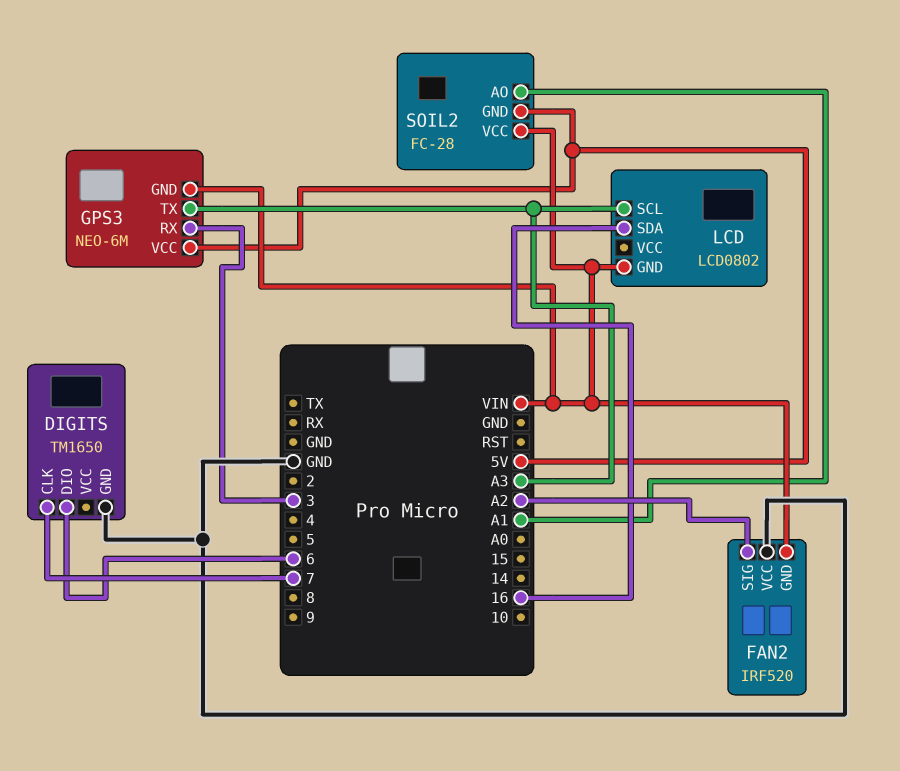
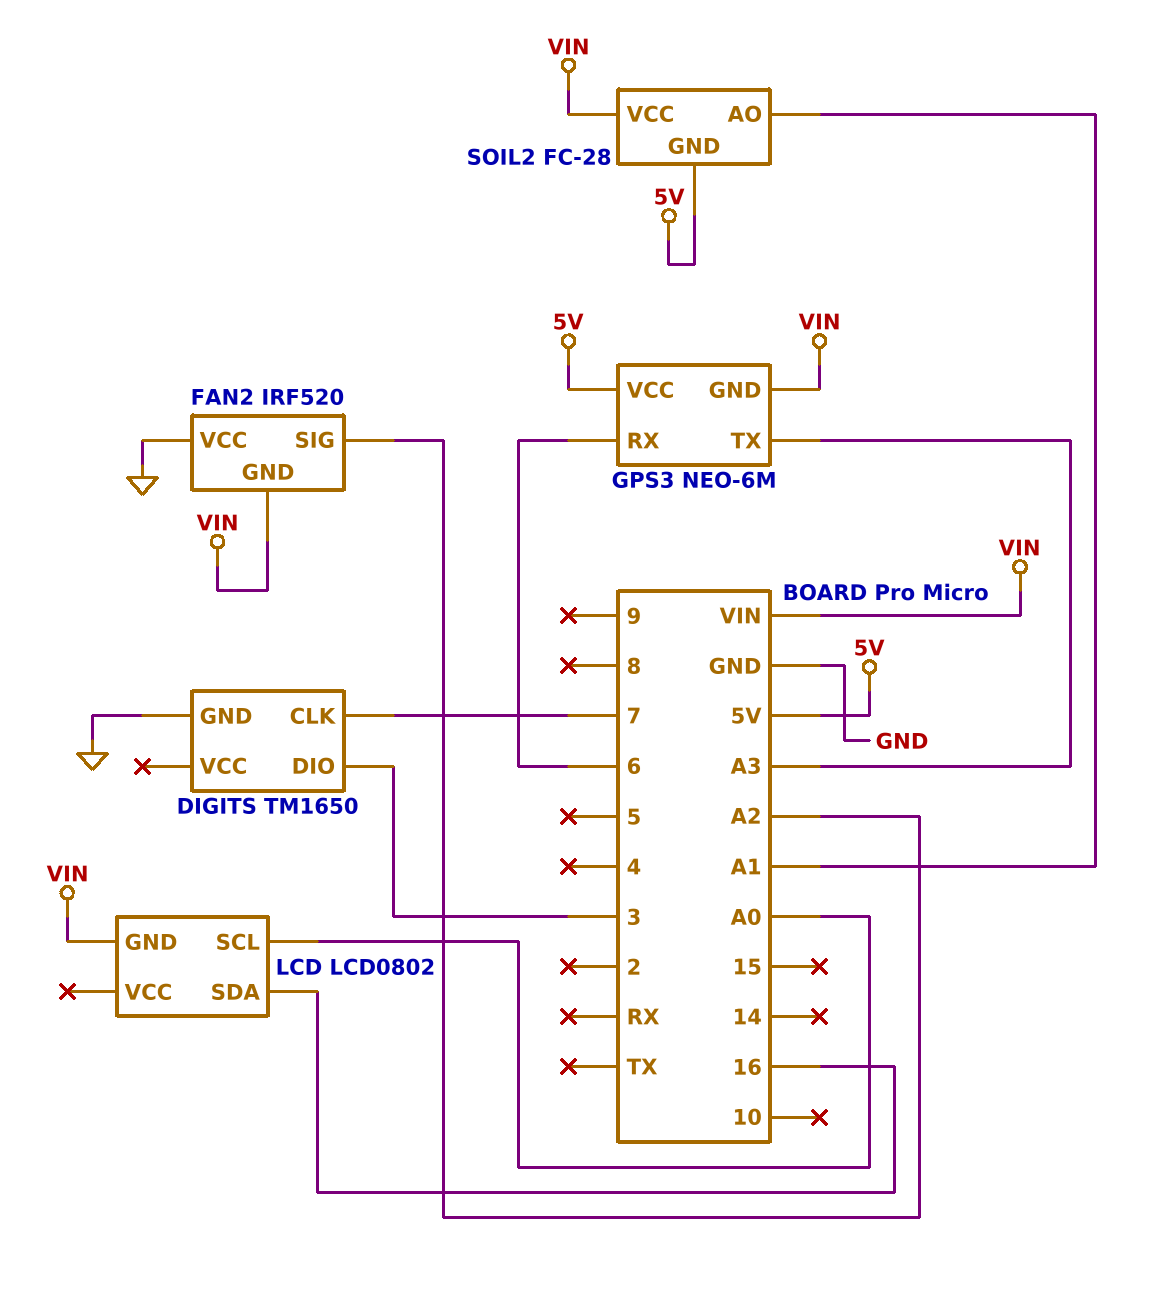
DIGITS pin DIO: 6 -> 3
GPS3 pin RX: 3 -> 6
LCD pin SCL: A3 -> A0

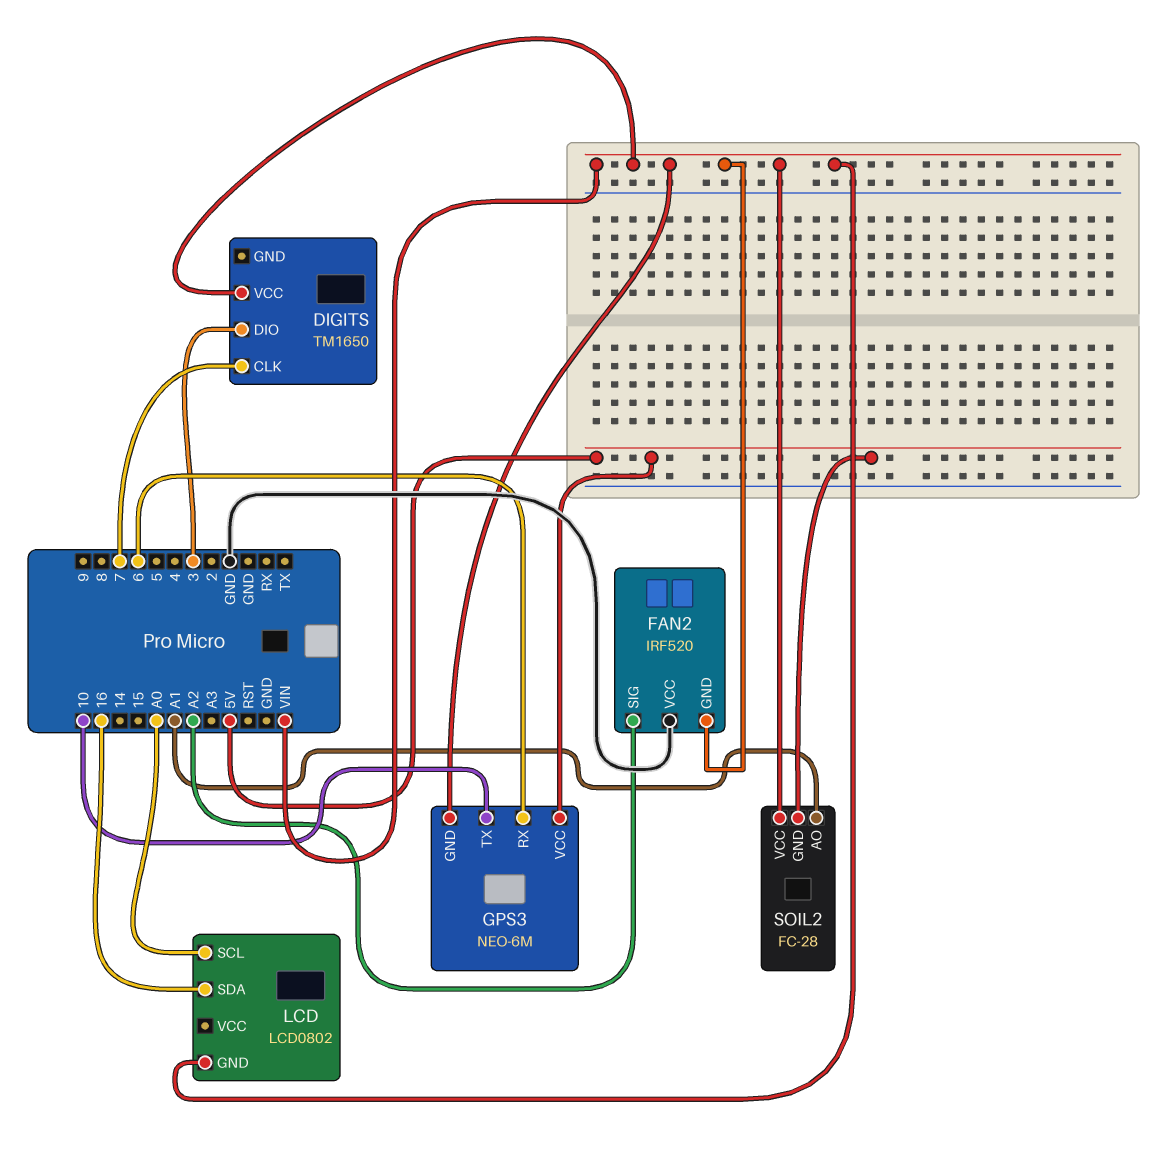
DIGITS pin GND: GND -> none
DIGITS pin VCC: none -> VIN
GPS3 pin TX: A3 -> 10

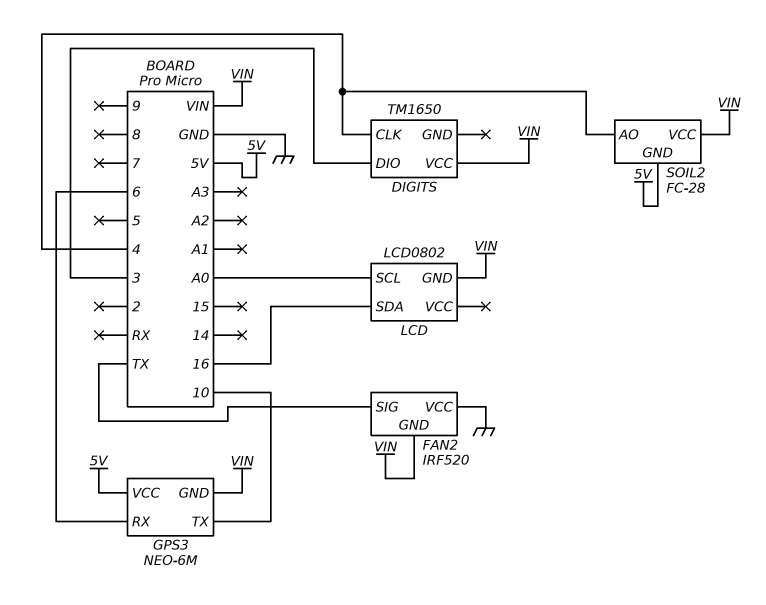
DIGITS pin CLK: 7 -> 4
FAN2 pin SIG: A2 -> TX
SOIL2 pin AO: A1 -> 4

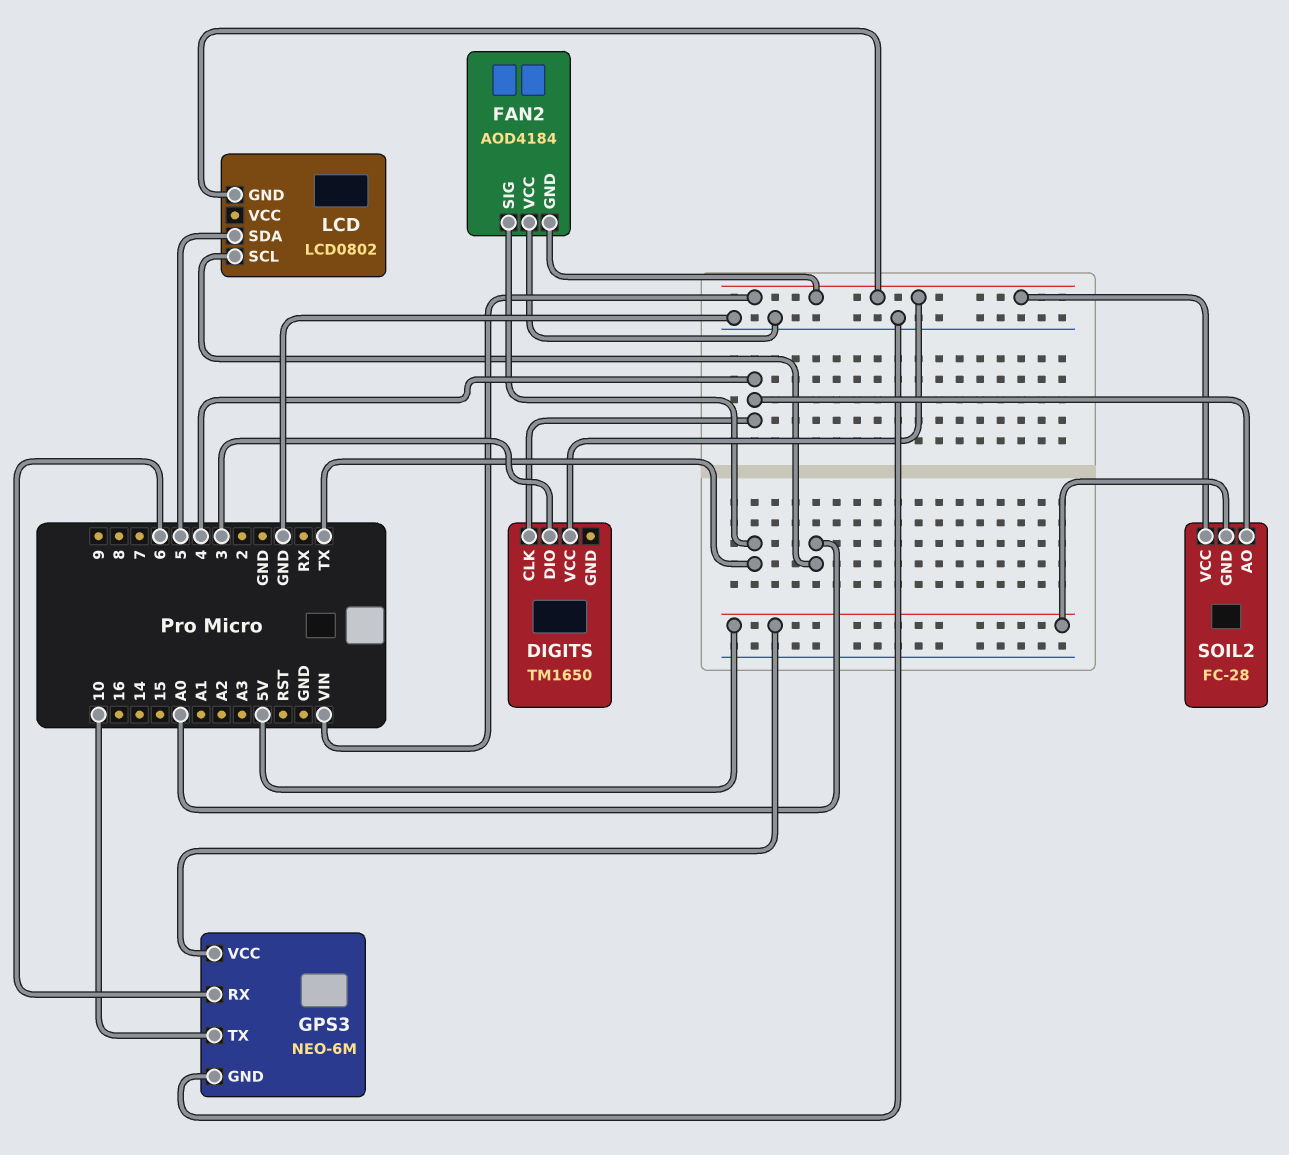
FAN2: IRF520 -> AOD4184
GPS3 pin GND: VIN -> GND
LCD pin SDA: 16 -> 5

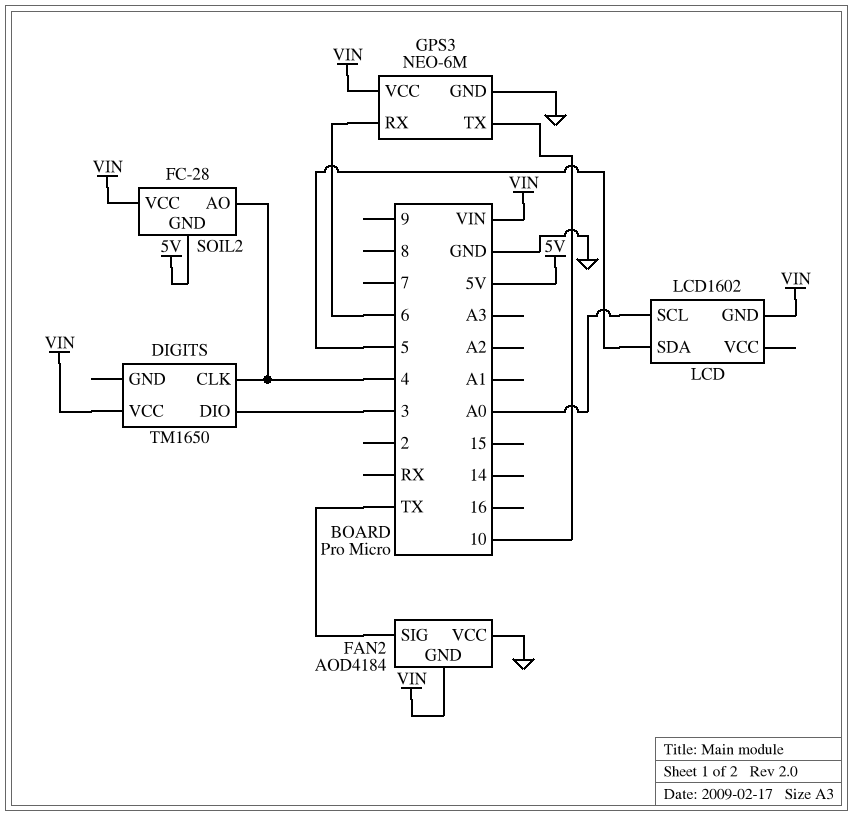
GPS3 pin VCC: 5V -> VIN
LCD: LCD0802 -> LCD1602

